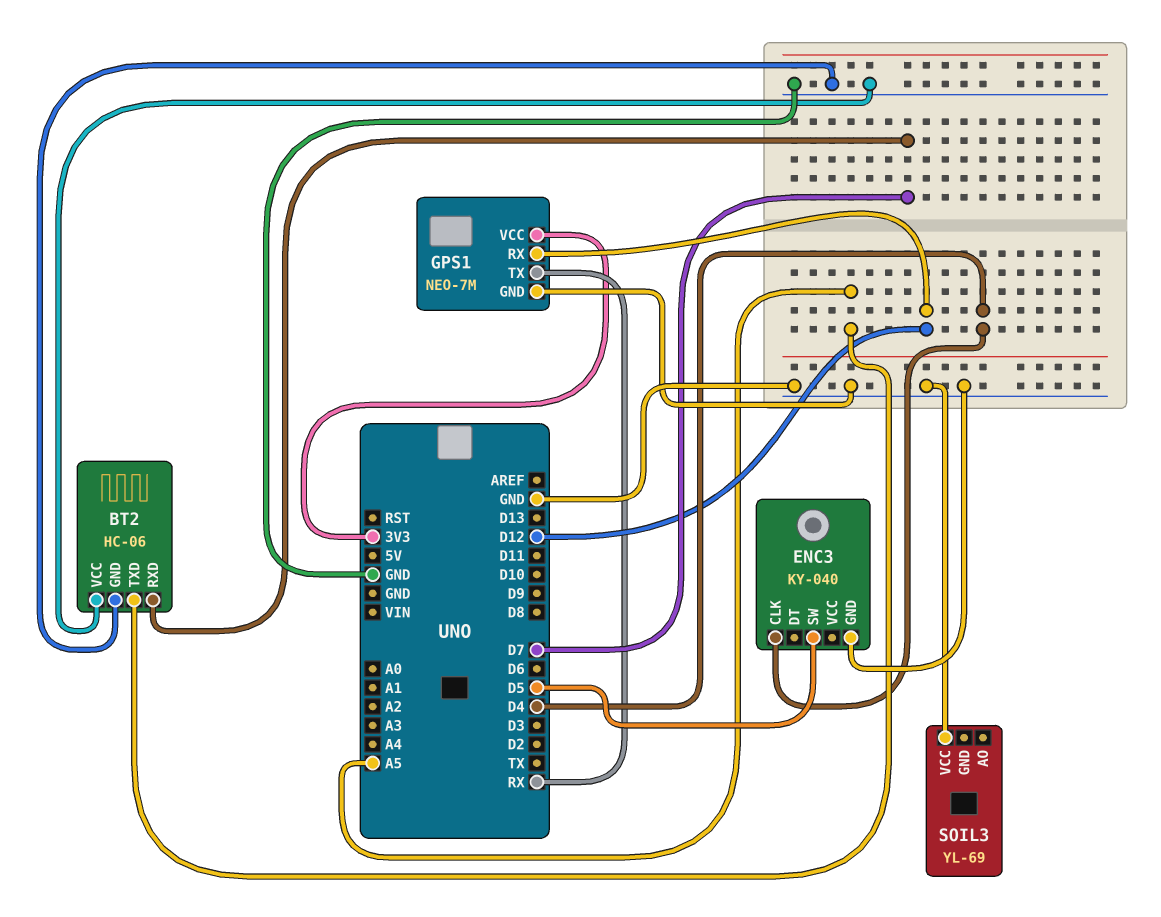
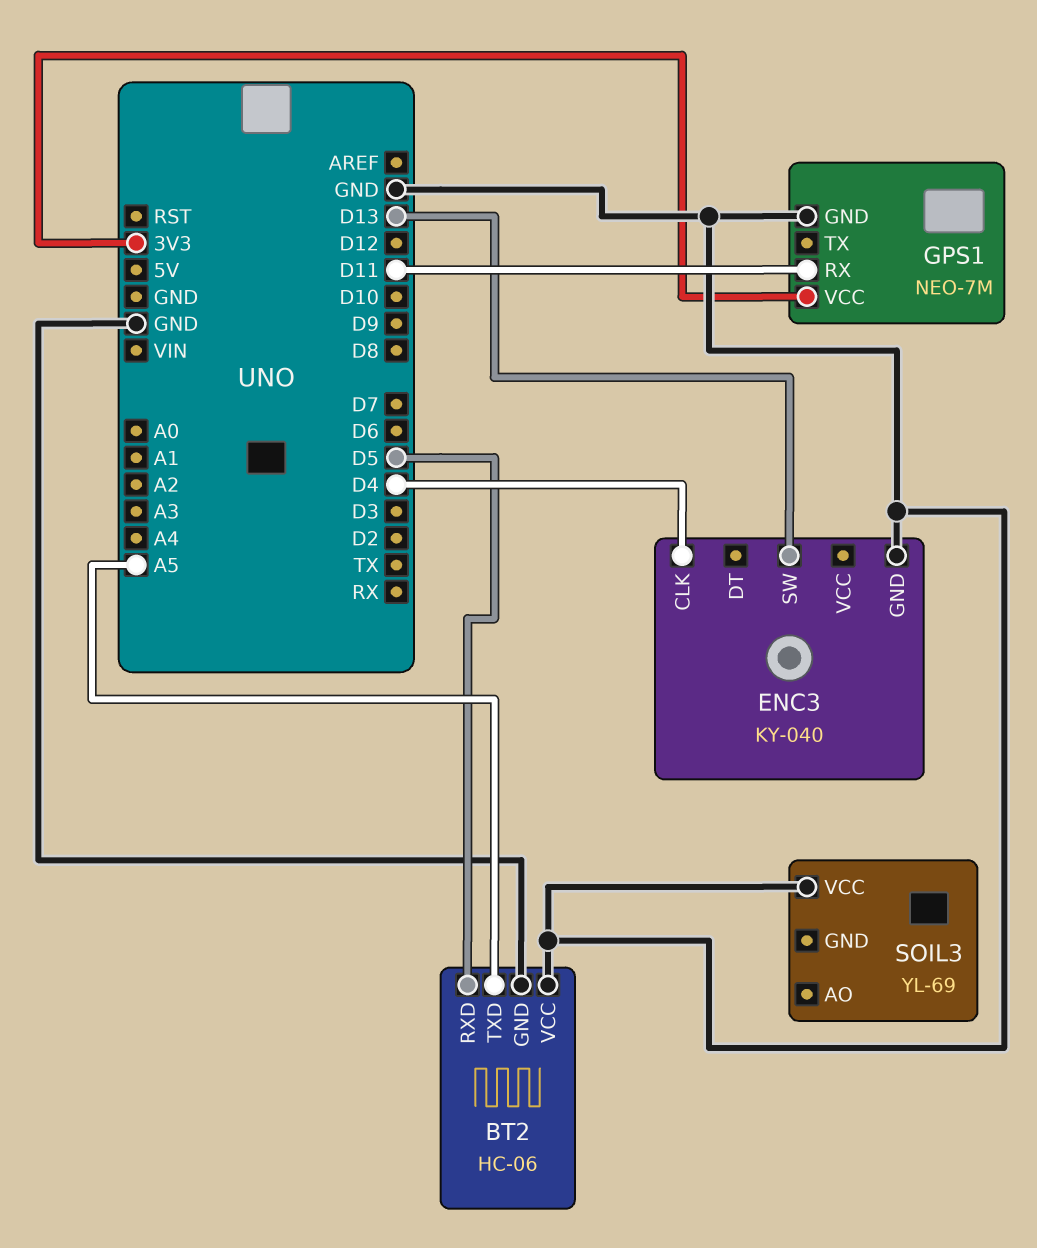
BT2 pin RXD: D7 -> D5
ENC3 pin SW: D5 -> D13
GPS1 pin RX: D12 -> D11
GPS1 pin TX: RX -> none

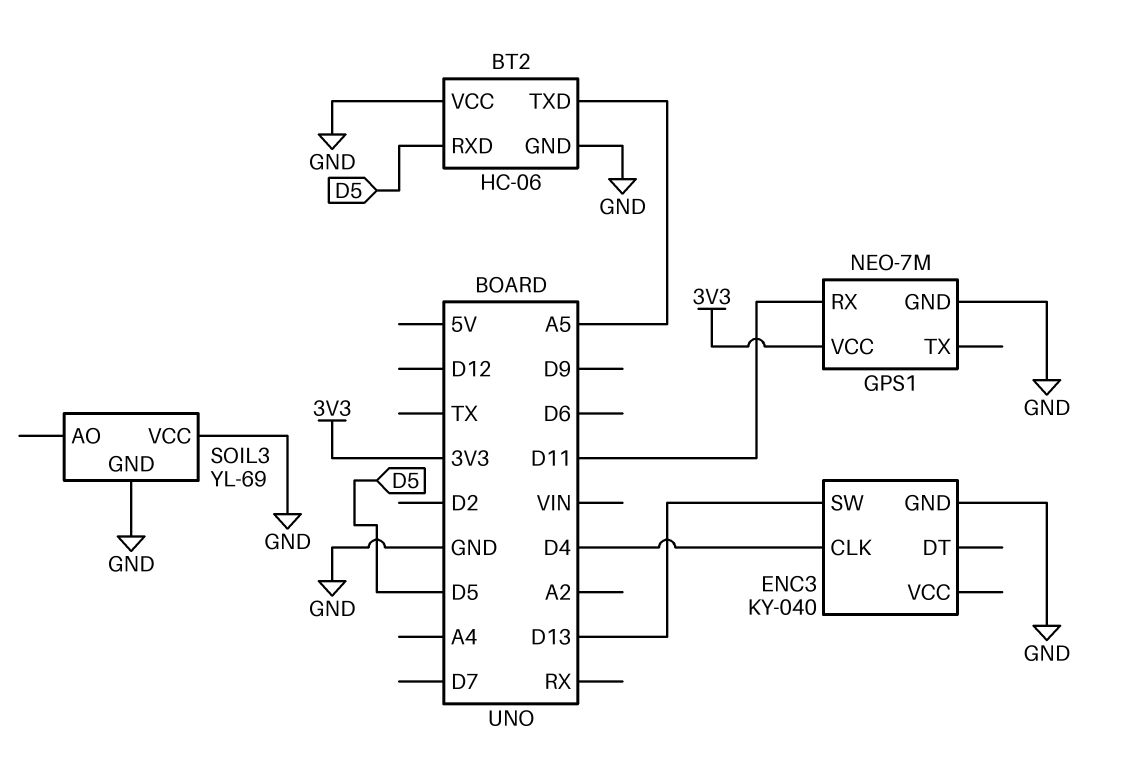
SOIL3 pin GND: none -> GND

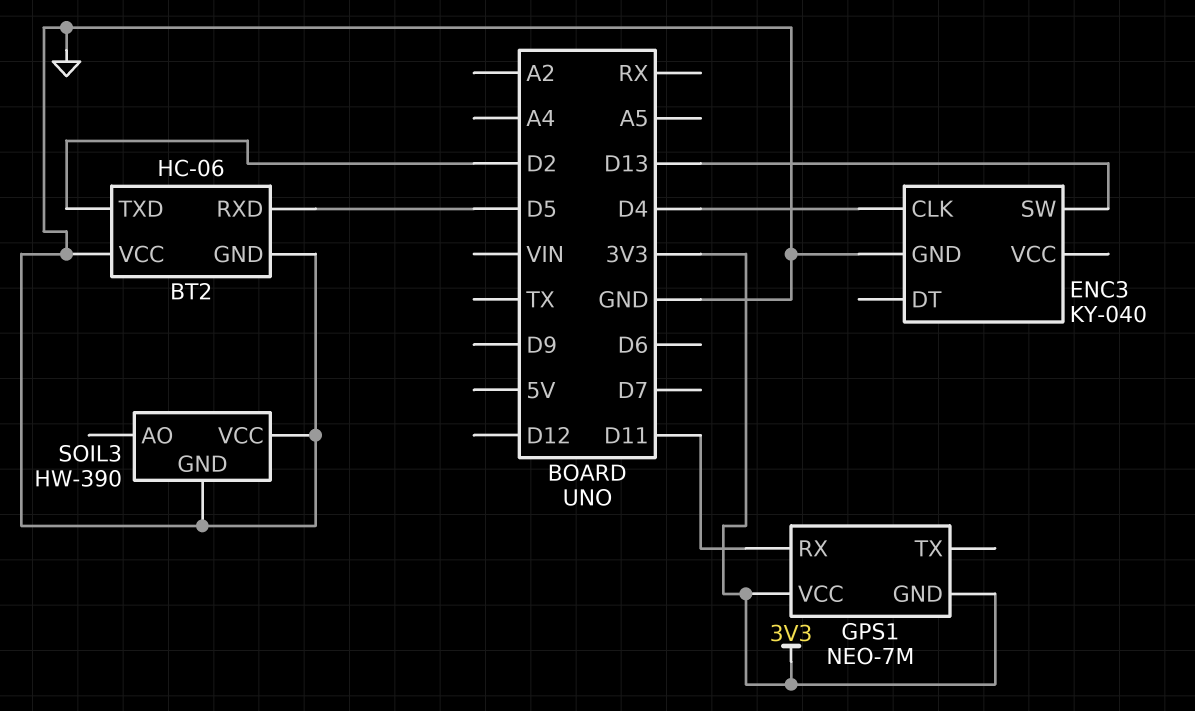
BT2 pin TXD: A5 -> D2
GPS1 pin GND: GND -> 3V3
SOIL3: YL-69 -> HW-390

